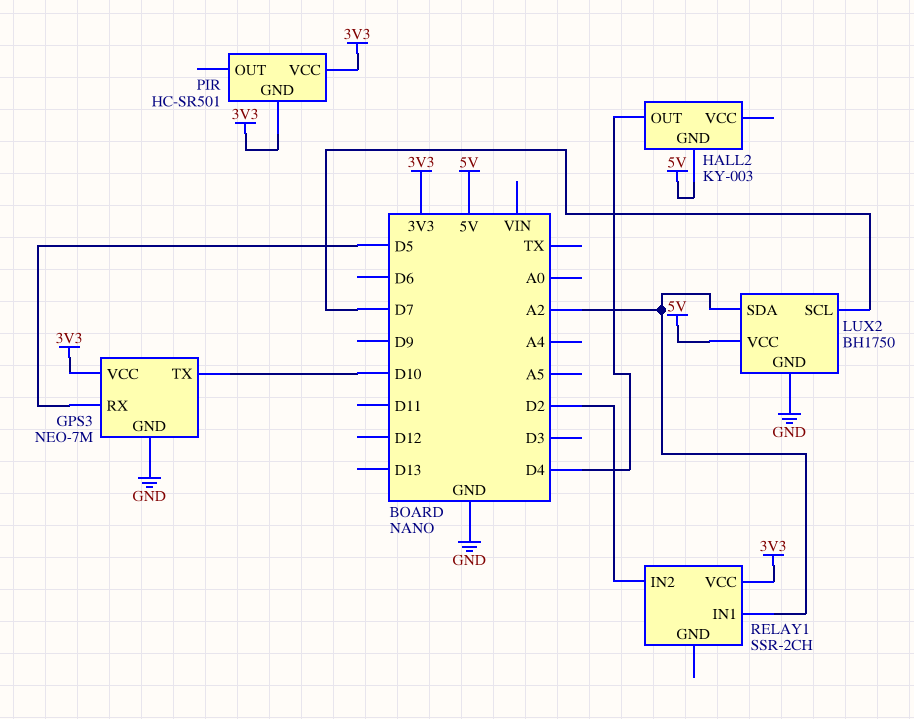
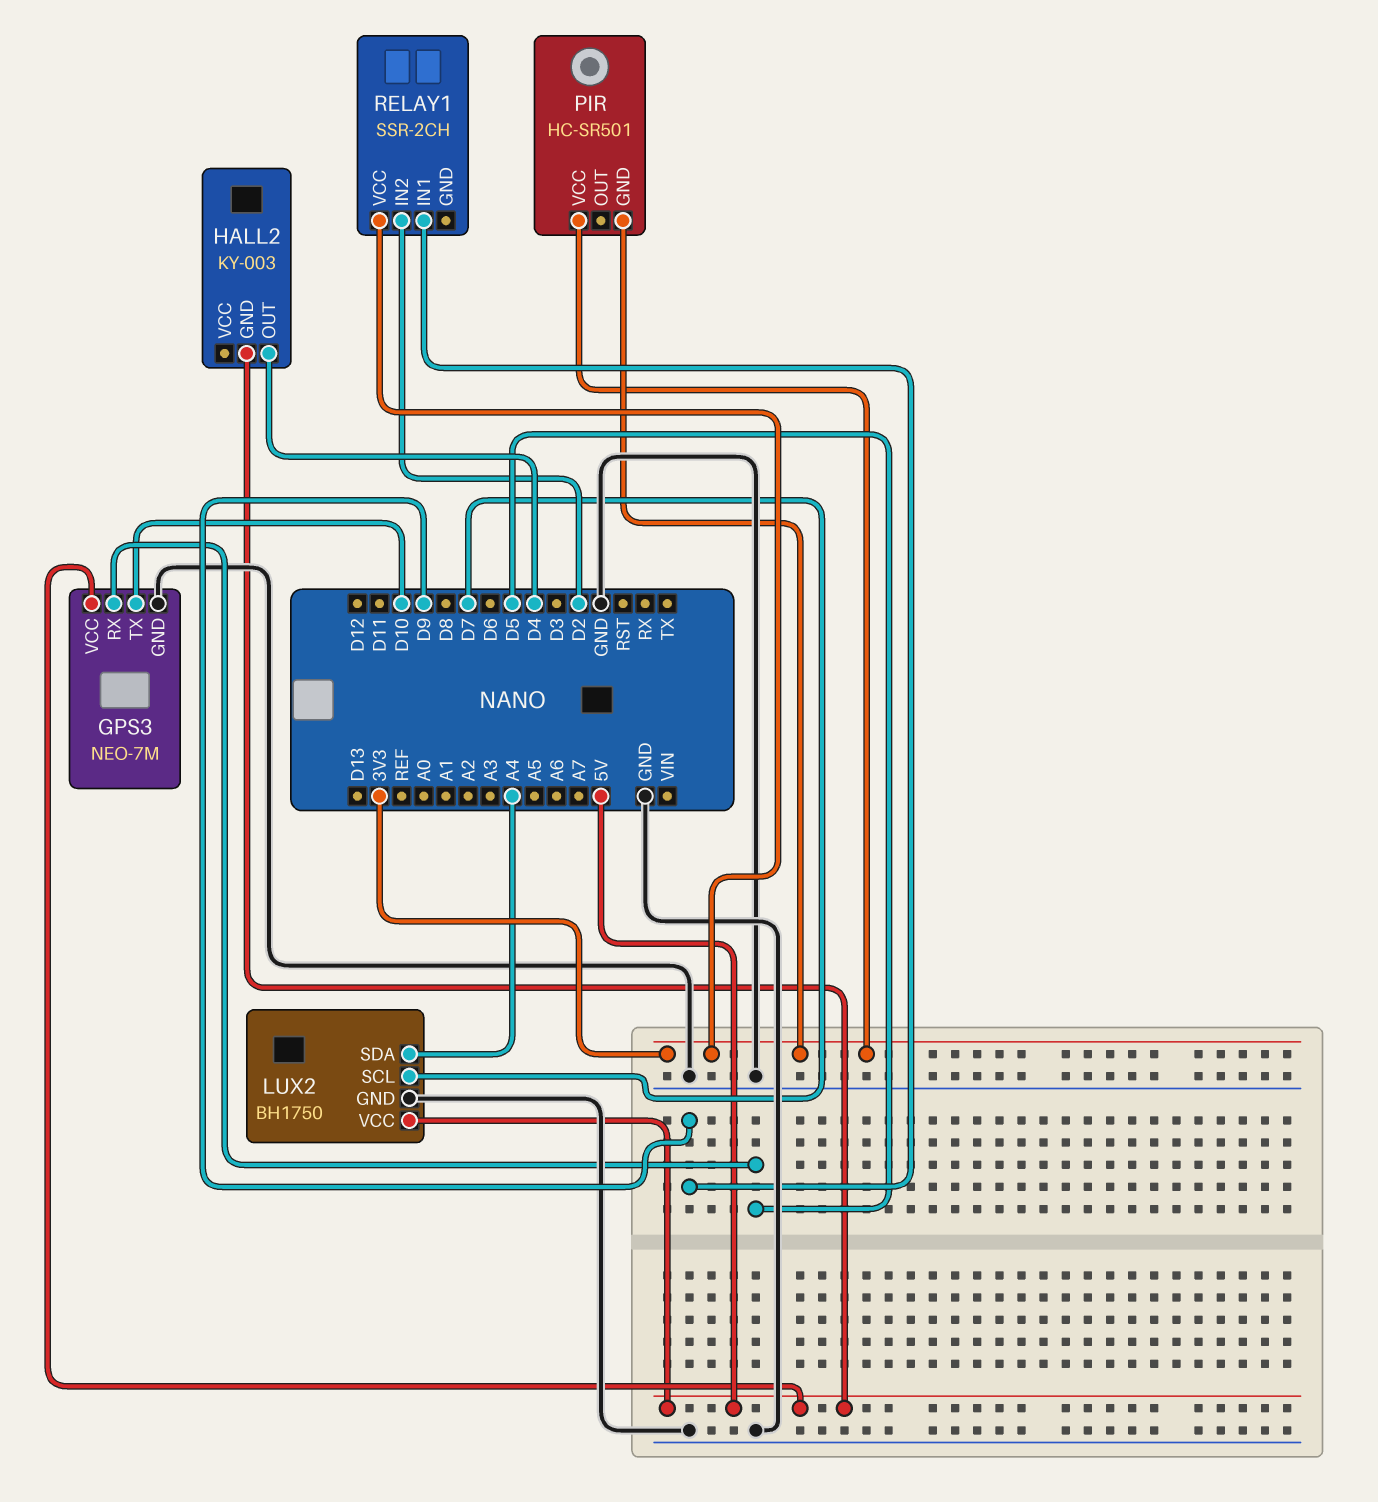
GPS3 pin VCC: 3V3 -> 5V
LUX2 pin SDA: A2 -> A4
RELAY1 pin IN1: A2 -> D9

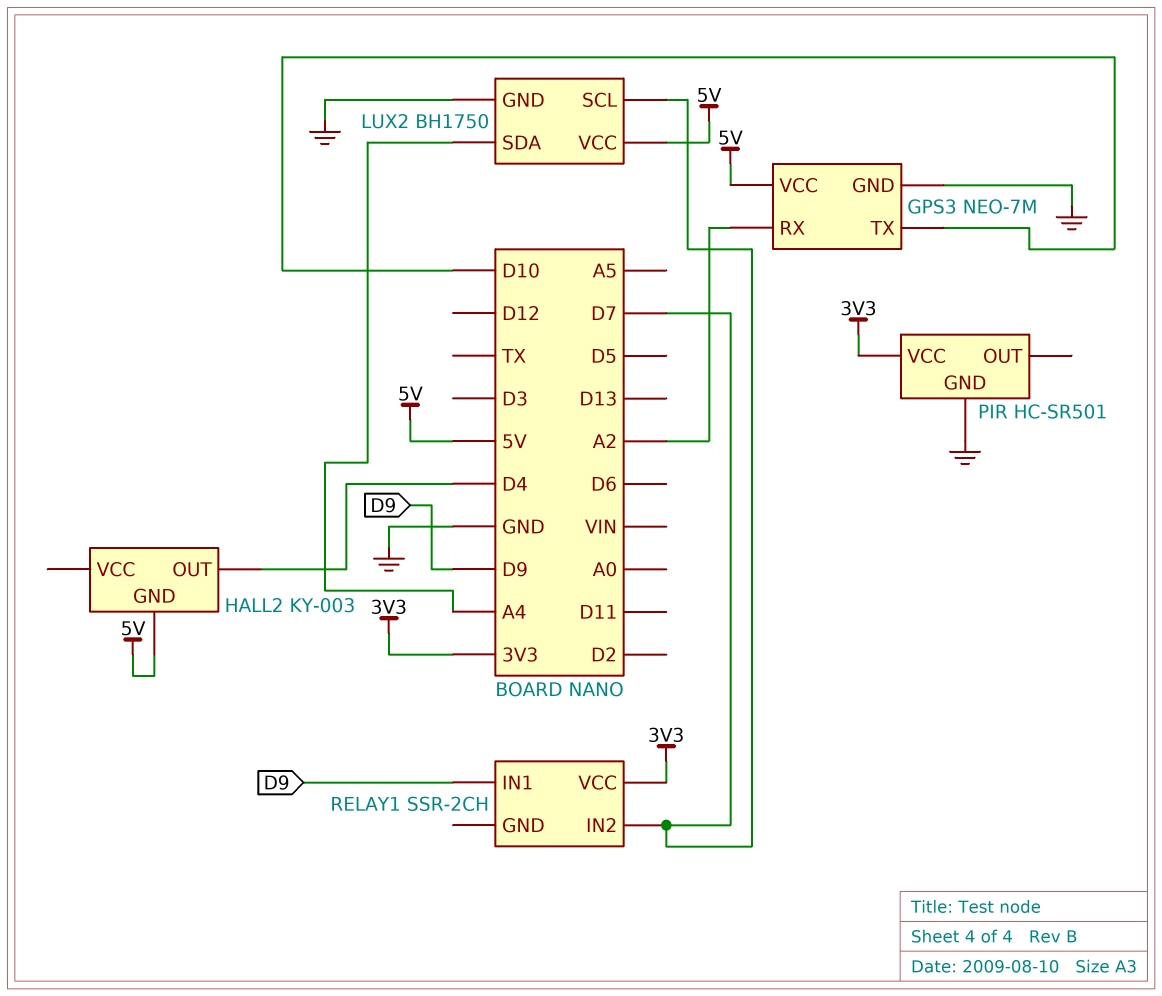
GPS3 pin RX: D5 -> A2
PIR pin GND: 3V3 -> GND
RELAY1 pin IN2: D2 -> D7

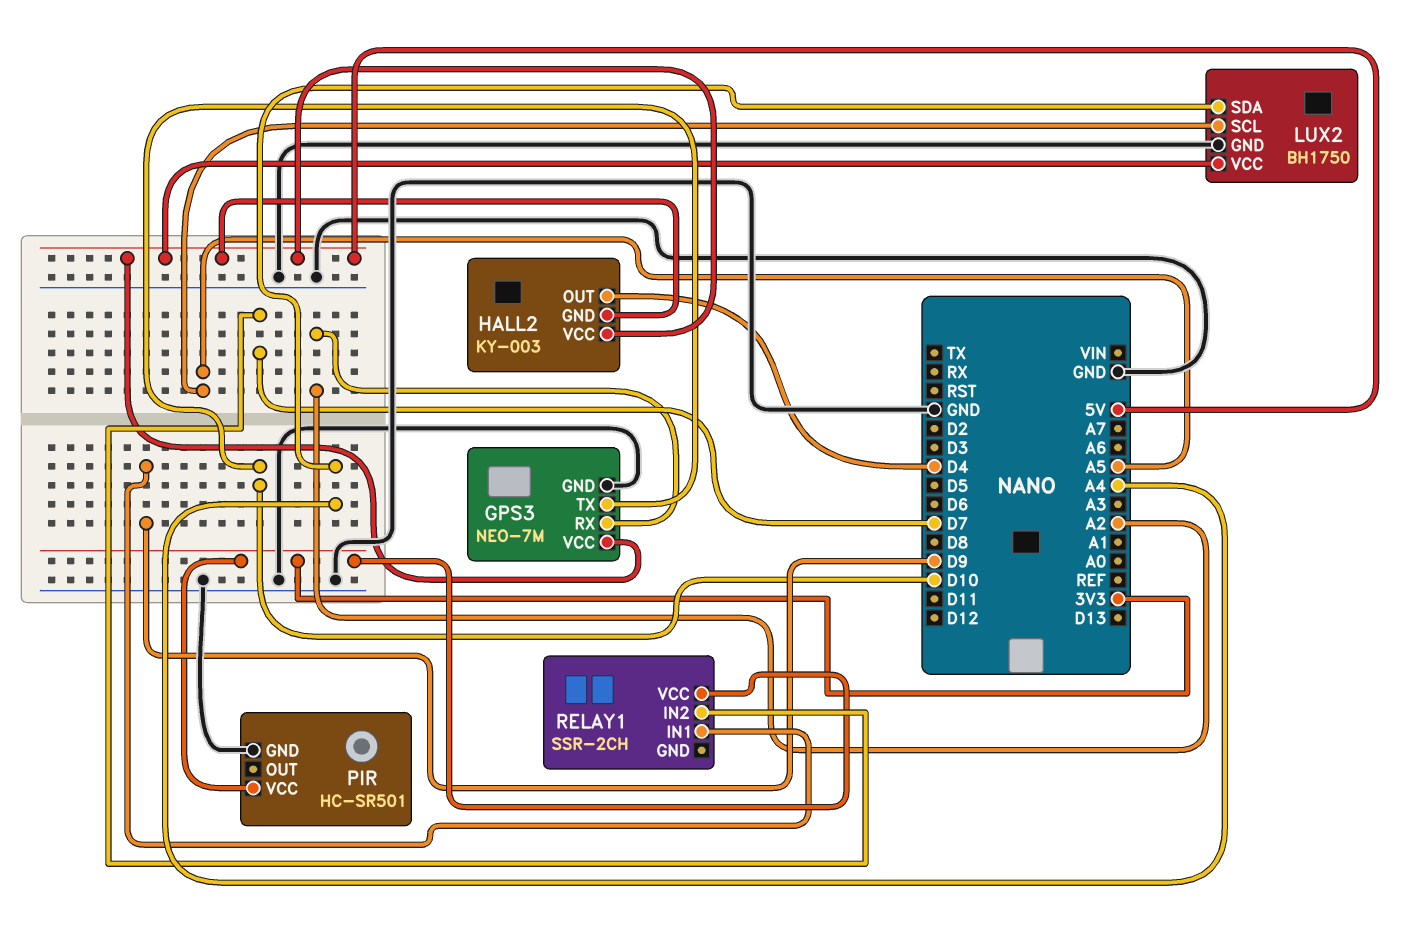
HALL2 pin VCC: none -> 5V
LUX2 pin SCL: D7 -> A5

